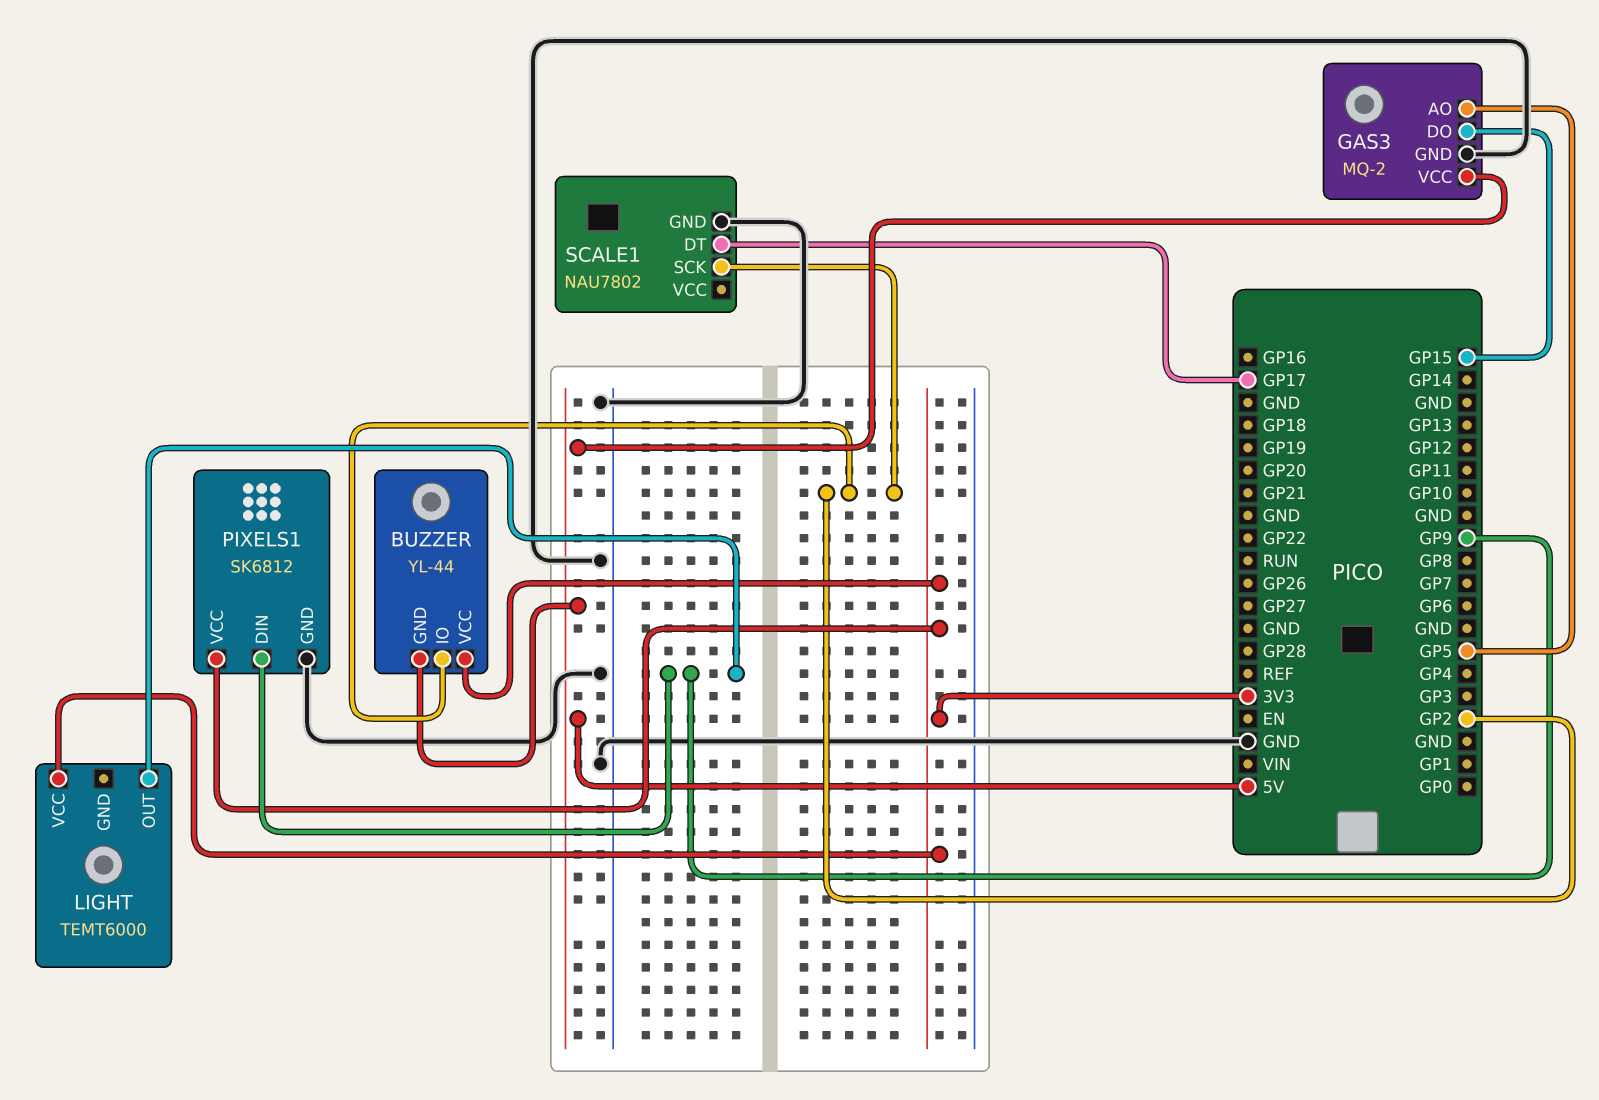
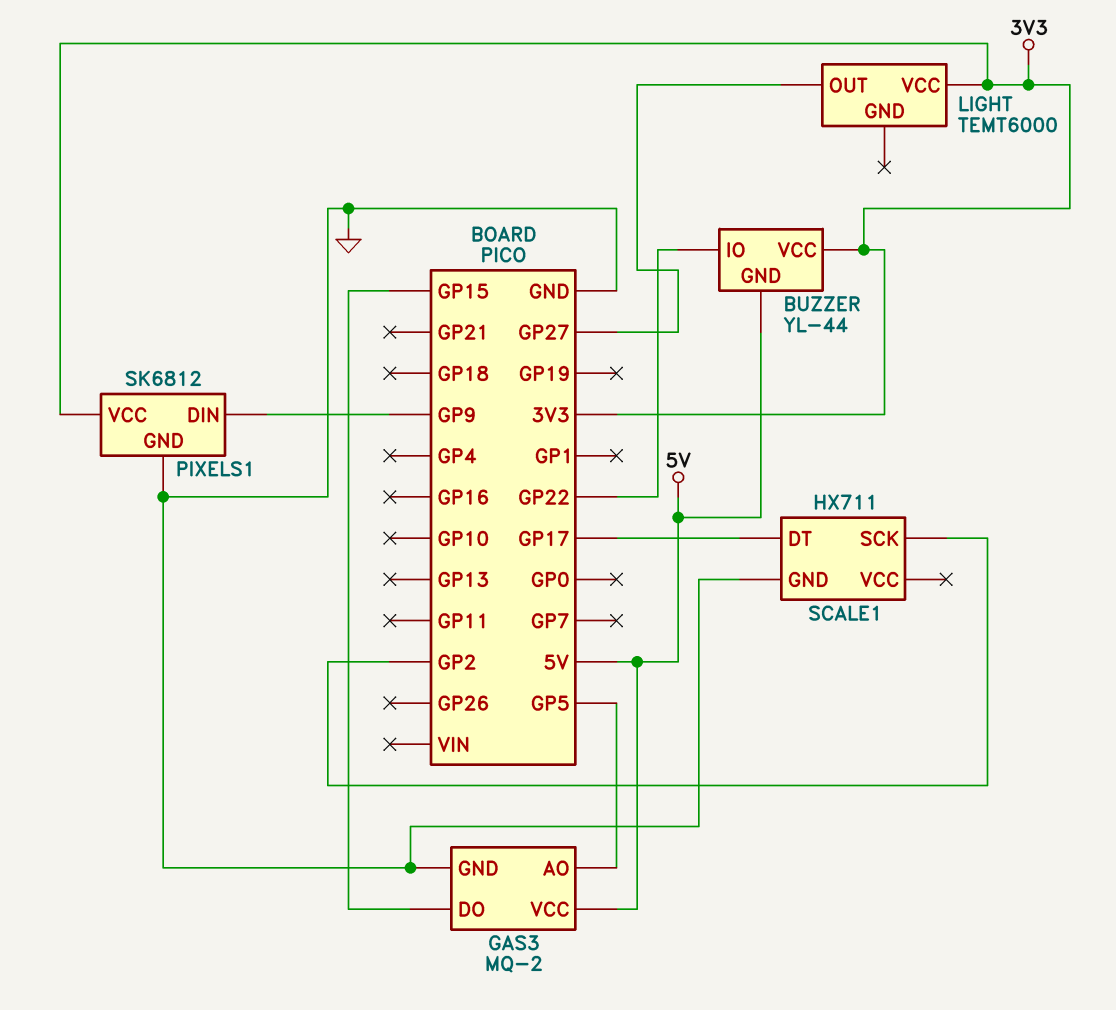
BUZZER pin IO: GP2 -> GP22
LIGHT pin OUT: GP9 -> GP27
SCALE1: NAU7802 -> HX711

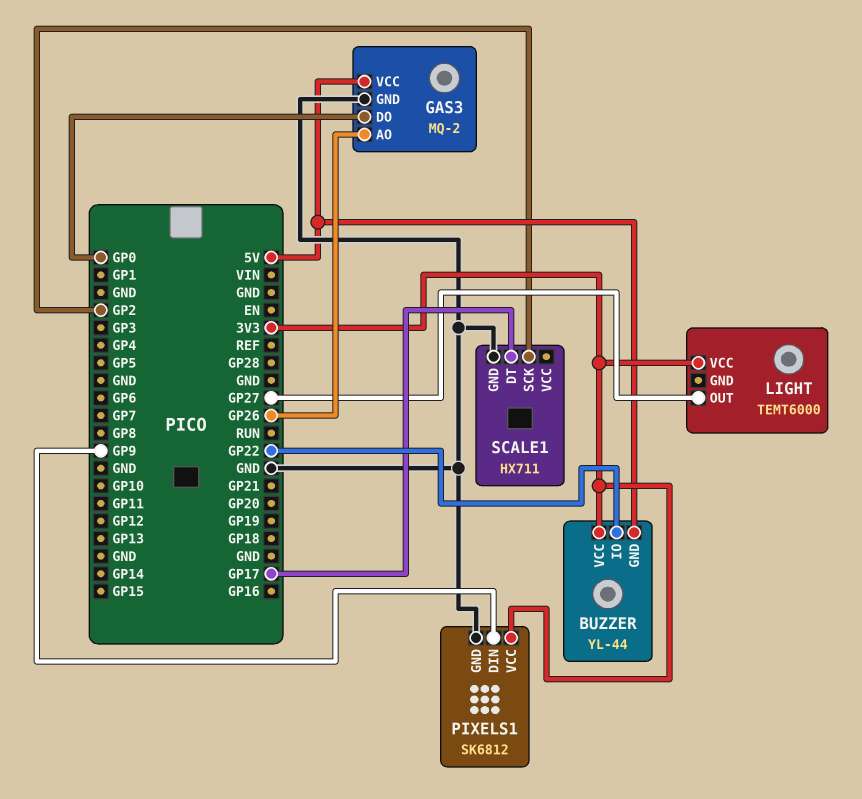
GAS3 pin AO: GP5 -> GP26
GAS3 pin DO: GP15 -> GP0

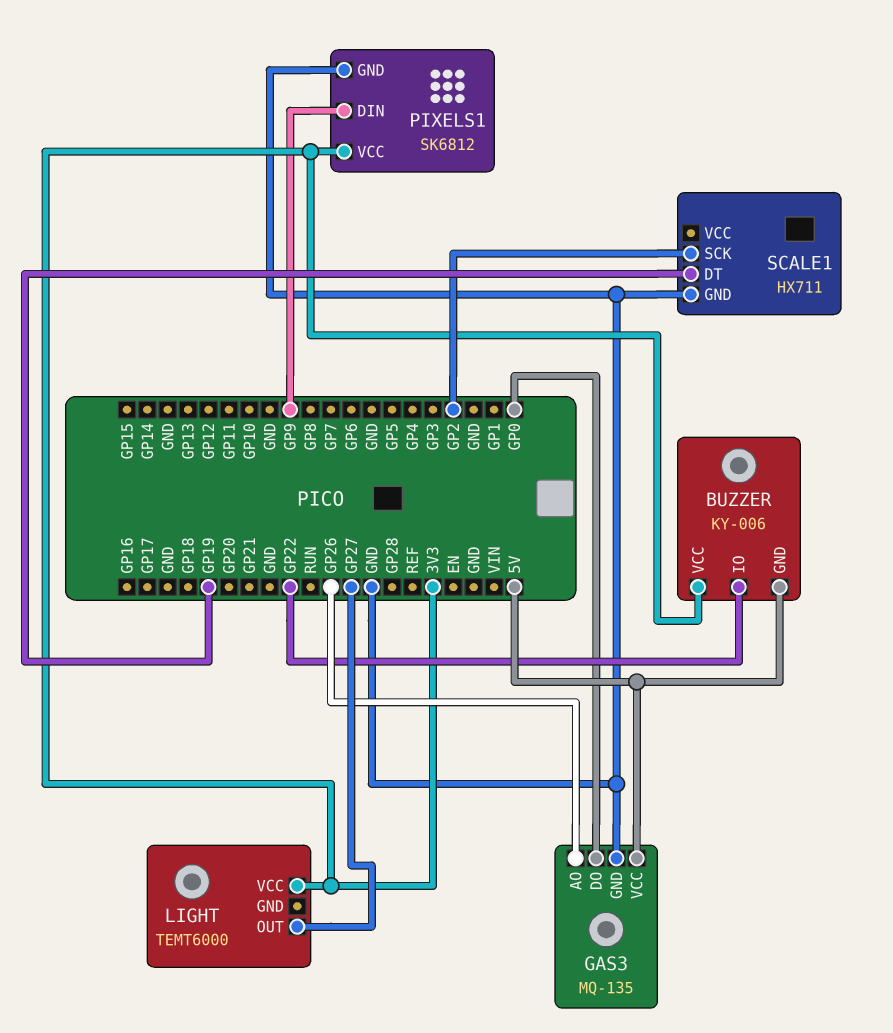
BUZZER: YL-44 -> KY-006
GAS3: MQ-2 -> MQ-135
SCALE1 pin DT: GP17 -> GP19

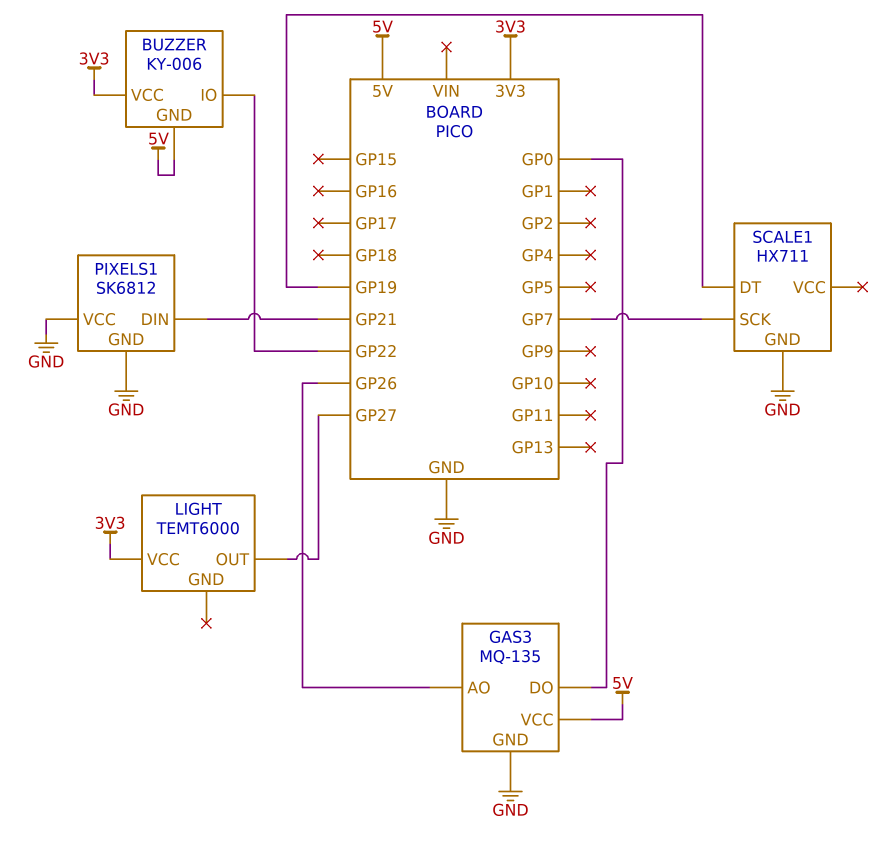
PIXELS1 pin DIN: GP9 -> GP21
PIXELS1 pin VCC: 3V3 -> GND
SCALE1 pin SCK: GP2 -> GP7

